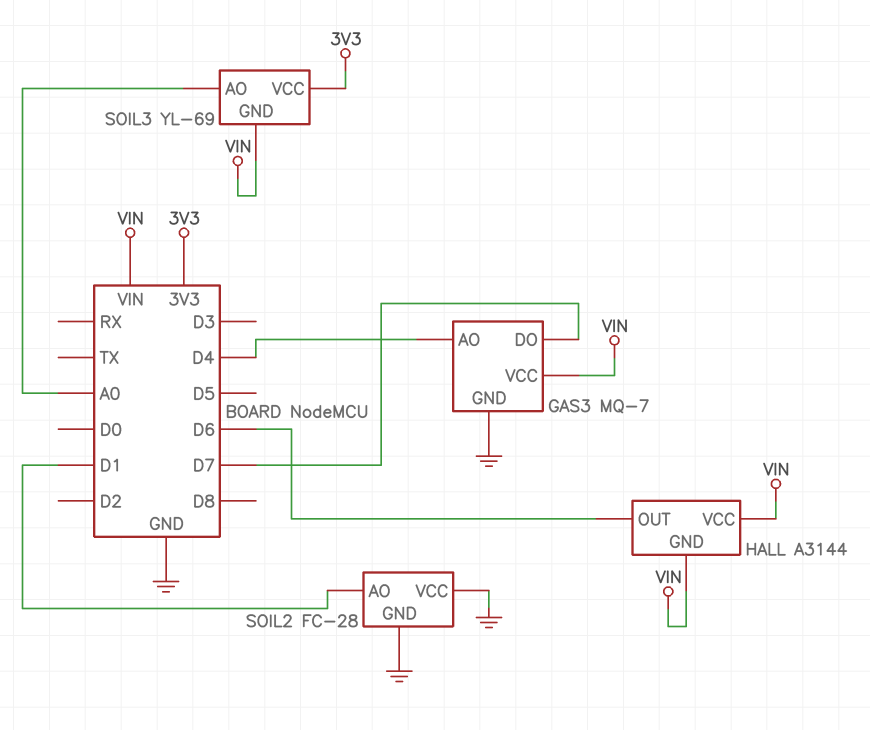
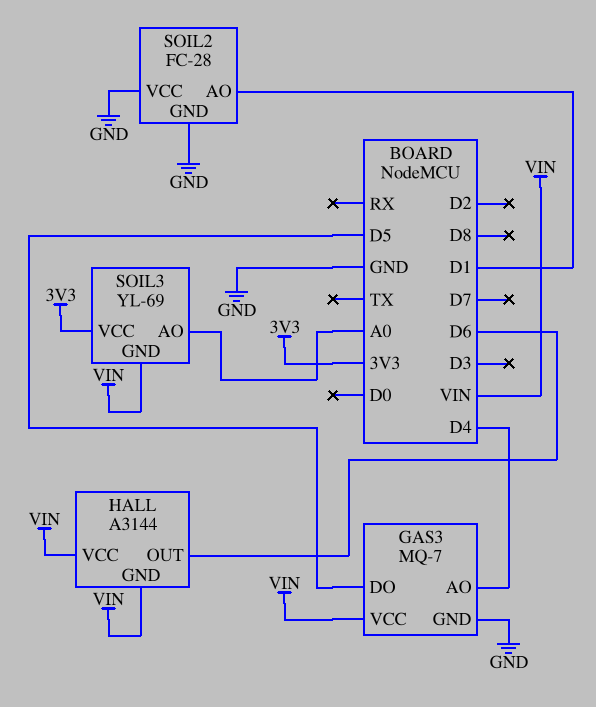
GAS3 pin DO: D7 -> D5

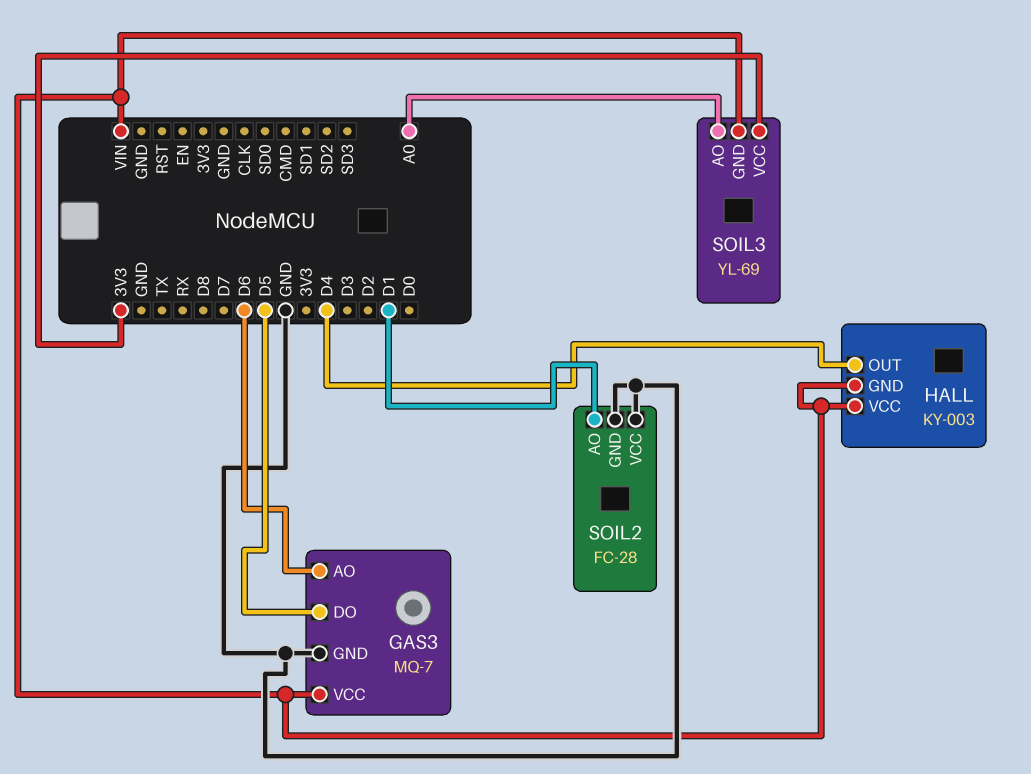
GAS3 pin AO: D4 -> D6
HALL: A3144 -> KY-003
HALL pin OUT: D6 -> D4

